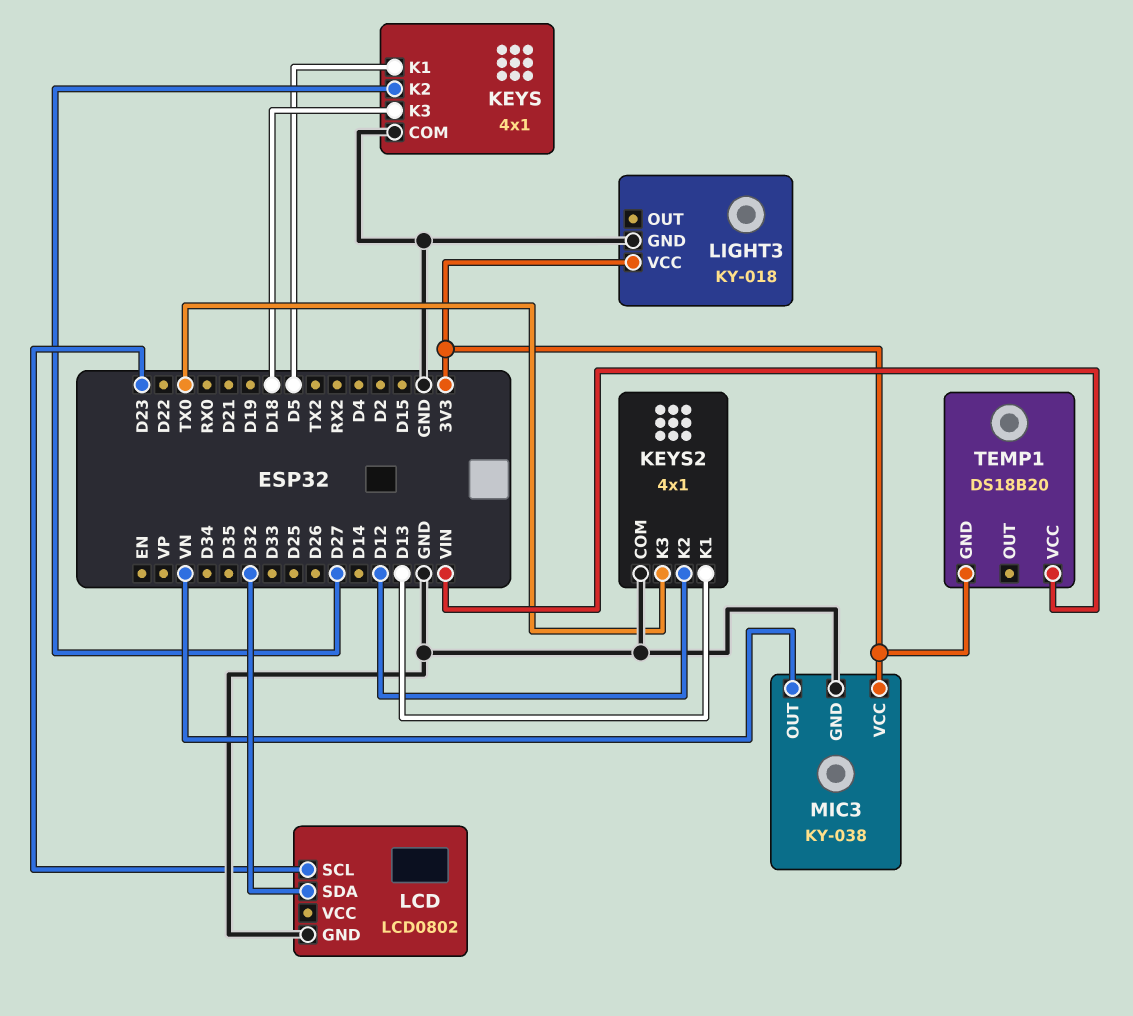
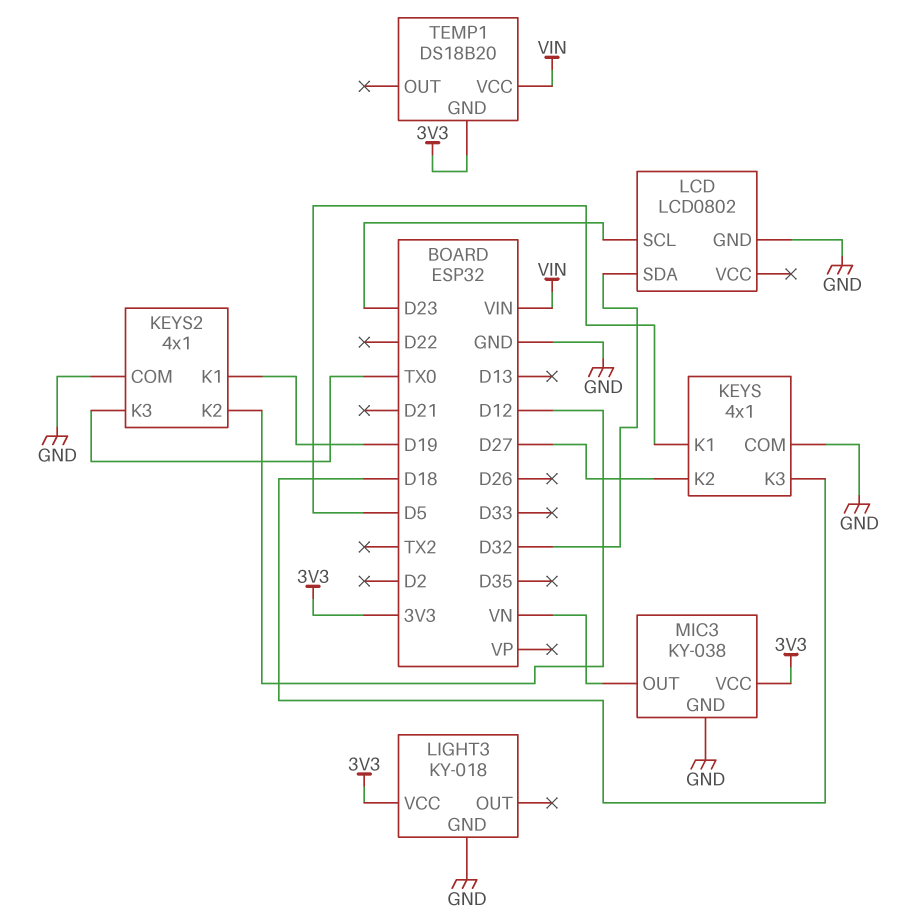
KEYS2 pin K1: D13 -> D19

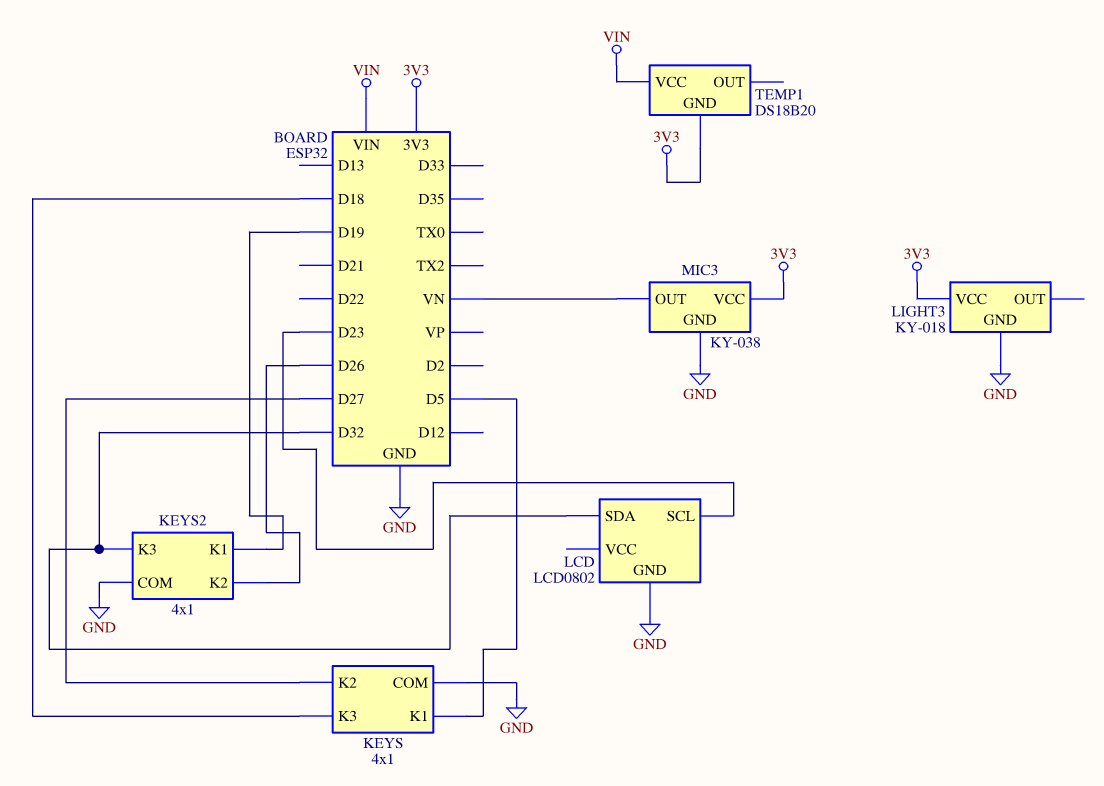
KEYS2 pin K2: D12 -> D26
KEYS2 pin K3: TX0 -> D32

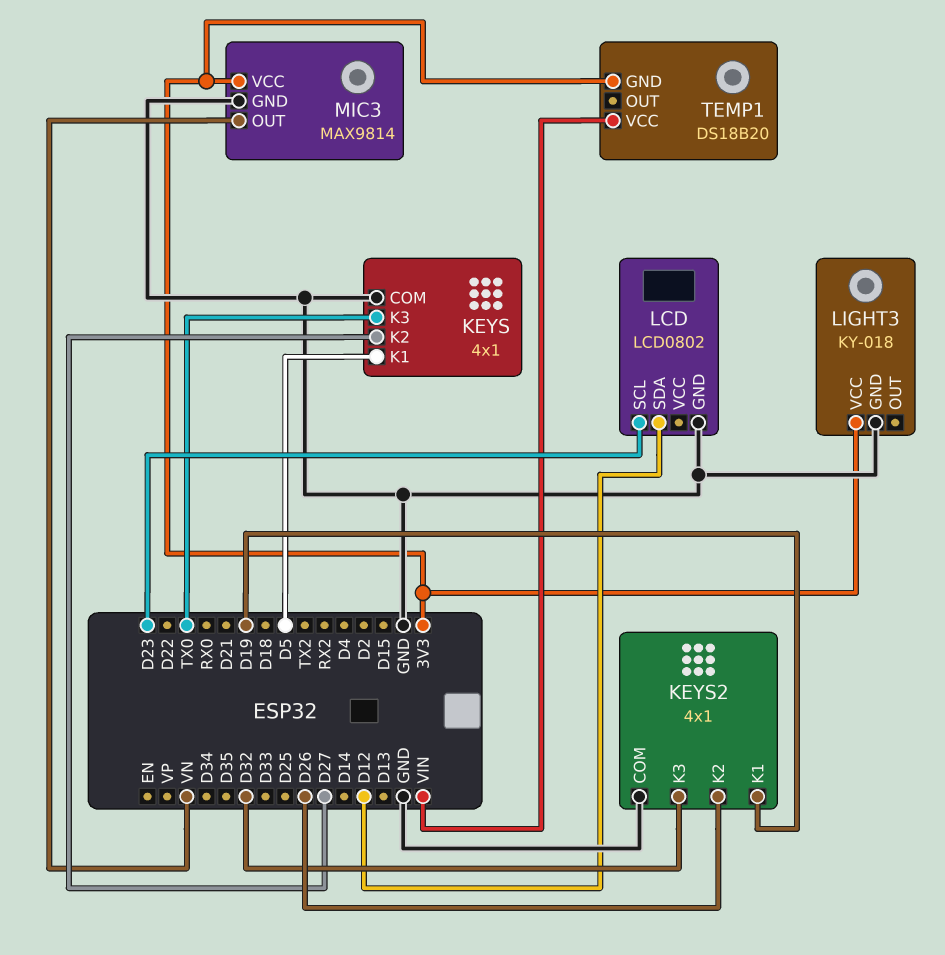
KEYS pin K3: D18 -> TX0
LCD pin SDA: D32 -> D12
MIC3: KY-038 -> MAX9814

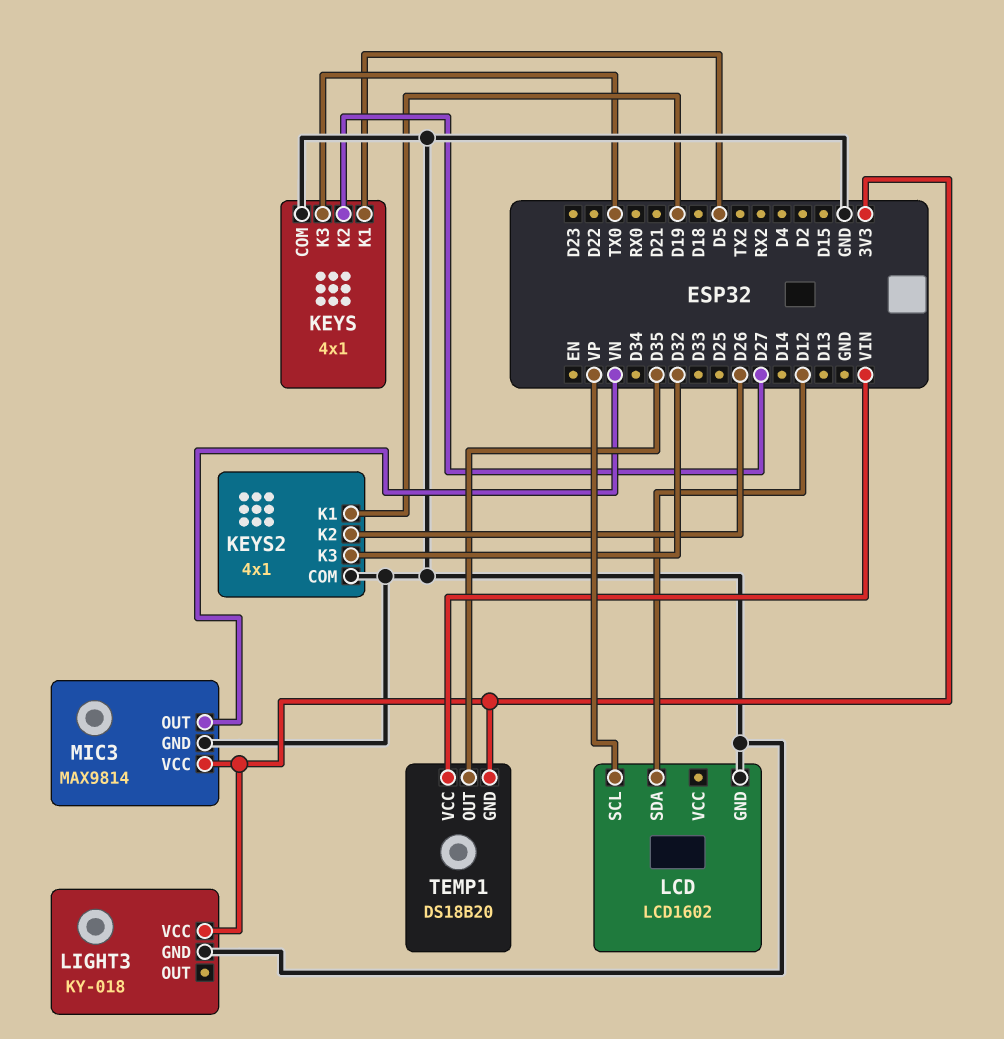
LCD: LCD0802 -> LCD1602
LCD pin SCL: D23 -> VP
TEMP1 pin OUT: none -> D35

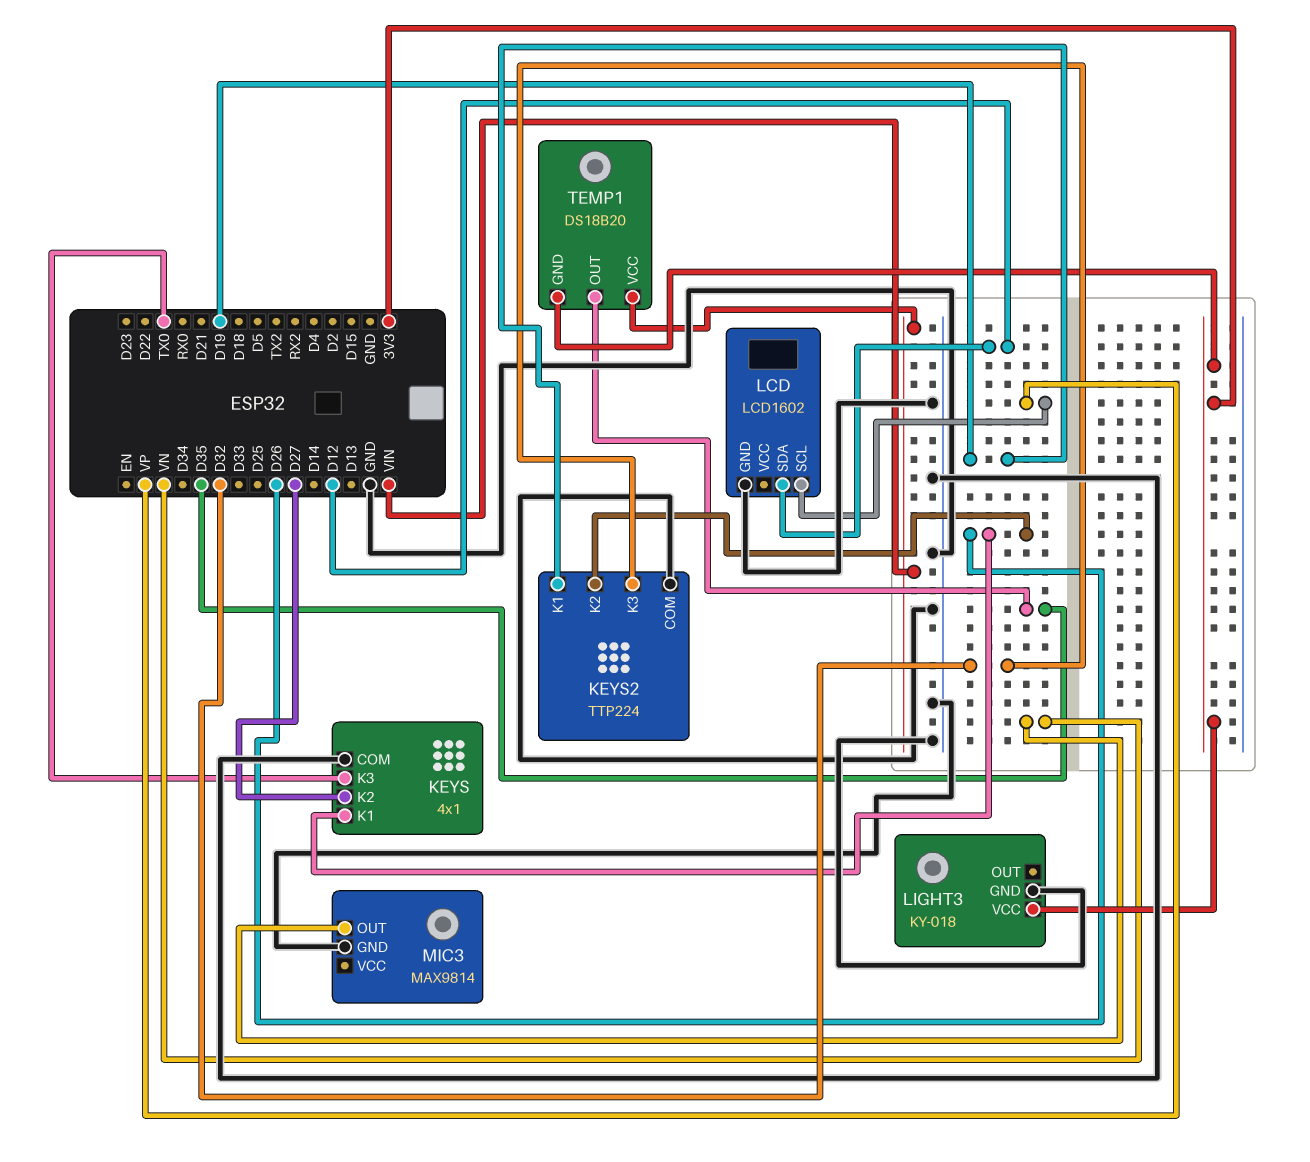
KEYS pin K1: D5 -> D26
KEYS2: 4x1 -> TTP224
MIC3 pin VCC: 3V3 -> none

